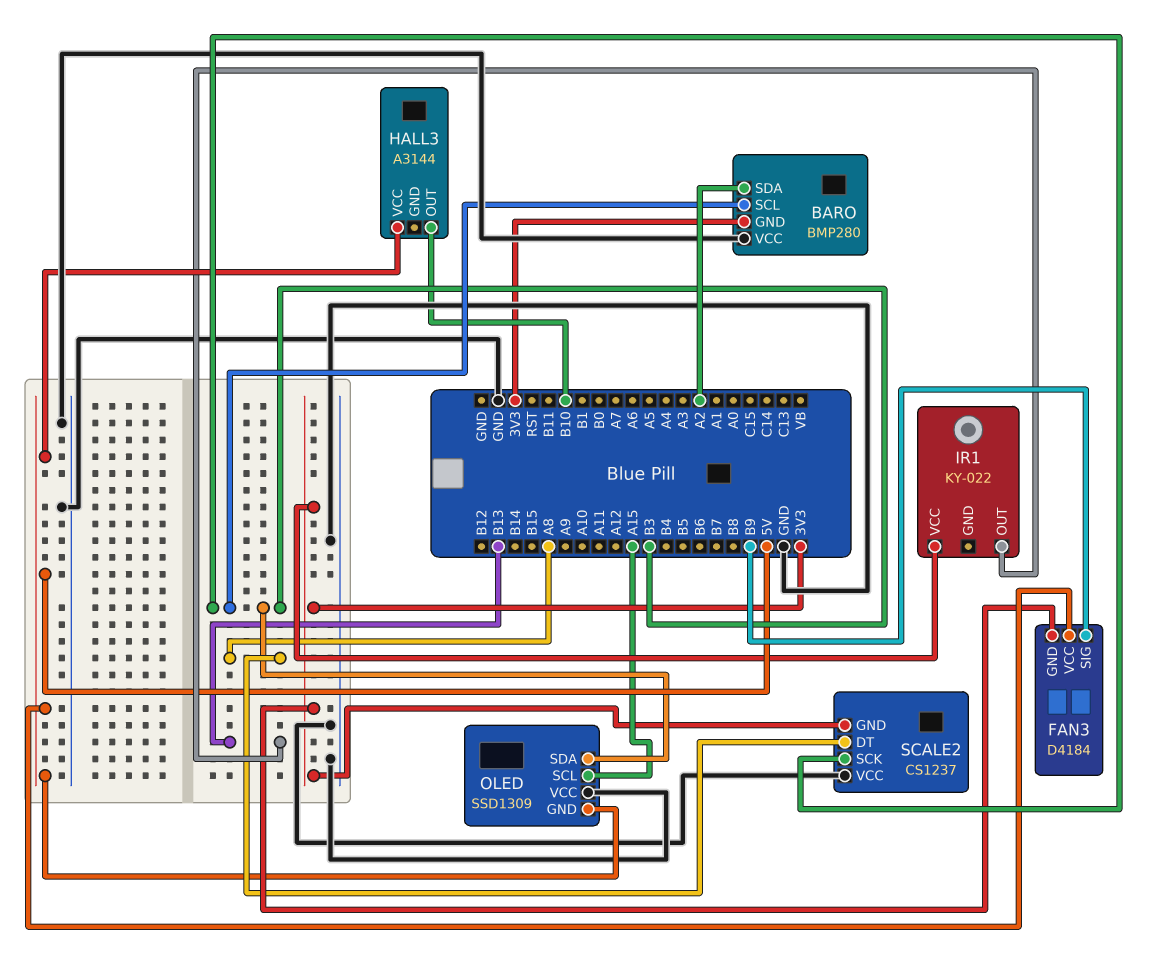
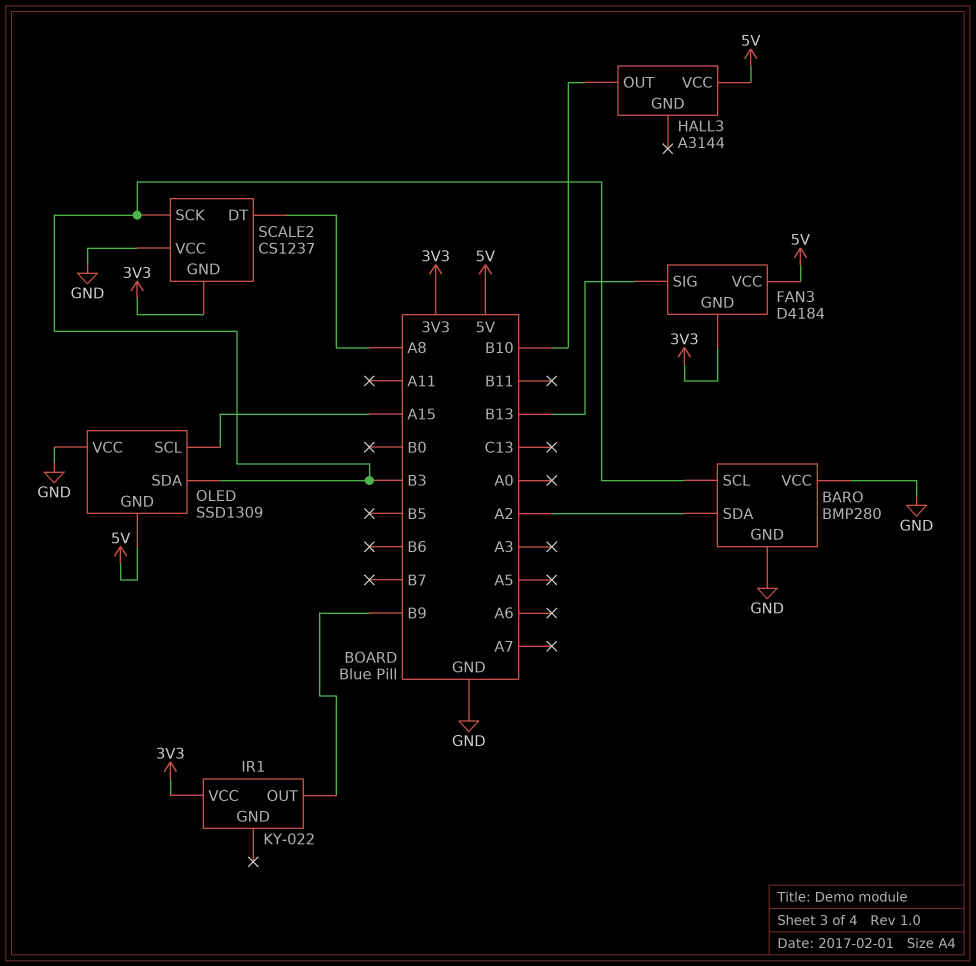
BARO pin GND: 3V3 -> GND
FAN3 pin SIG: B9 -> B13
IR1 pin OUT: B13 -> B9

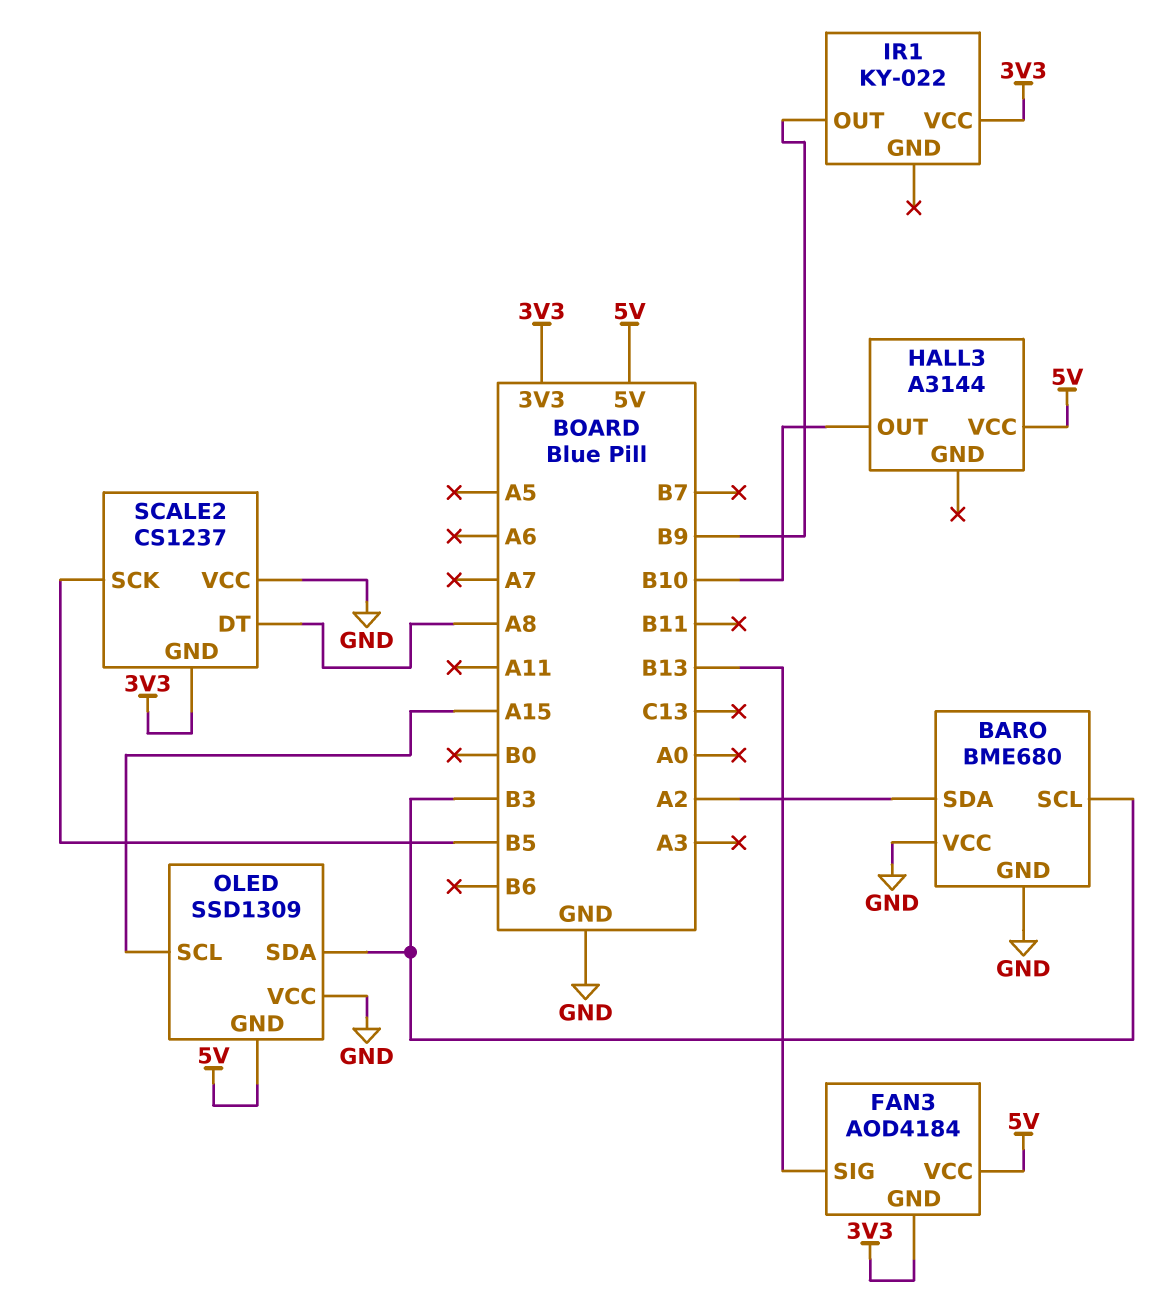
BARO: BMP280 -> BME680
FAN3: D4184 -> AOD4184
SCALE2 pin SCK: B3 -> B5

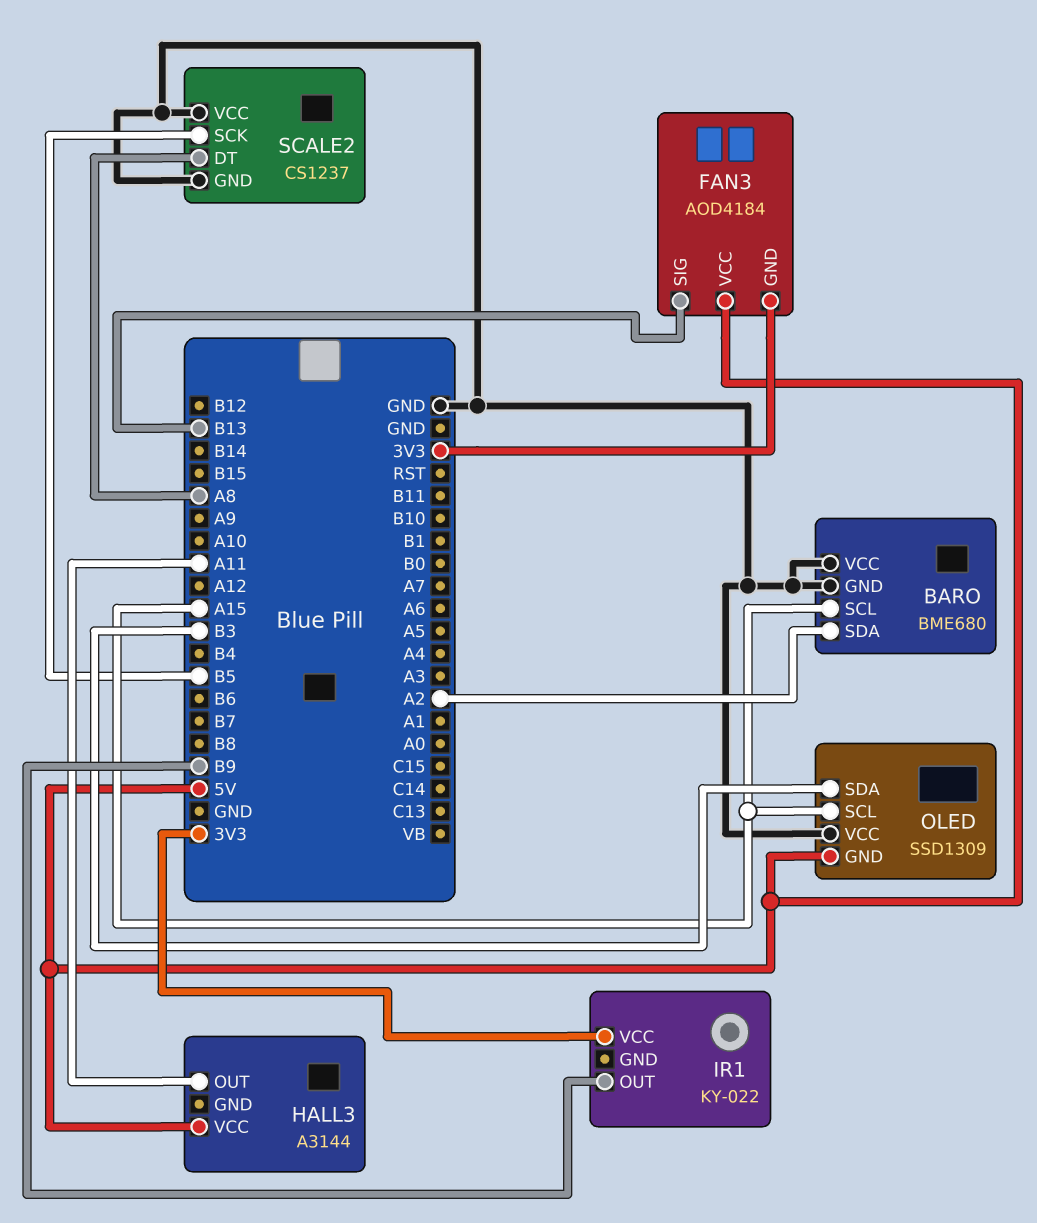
BARO pin SCL: B3 -> A15
HALL3 pin OUT: B10 -> A11
SCALE2 pin GND: 3V3 -> GND

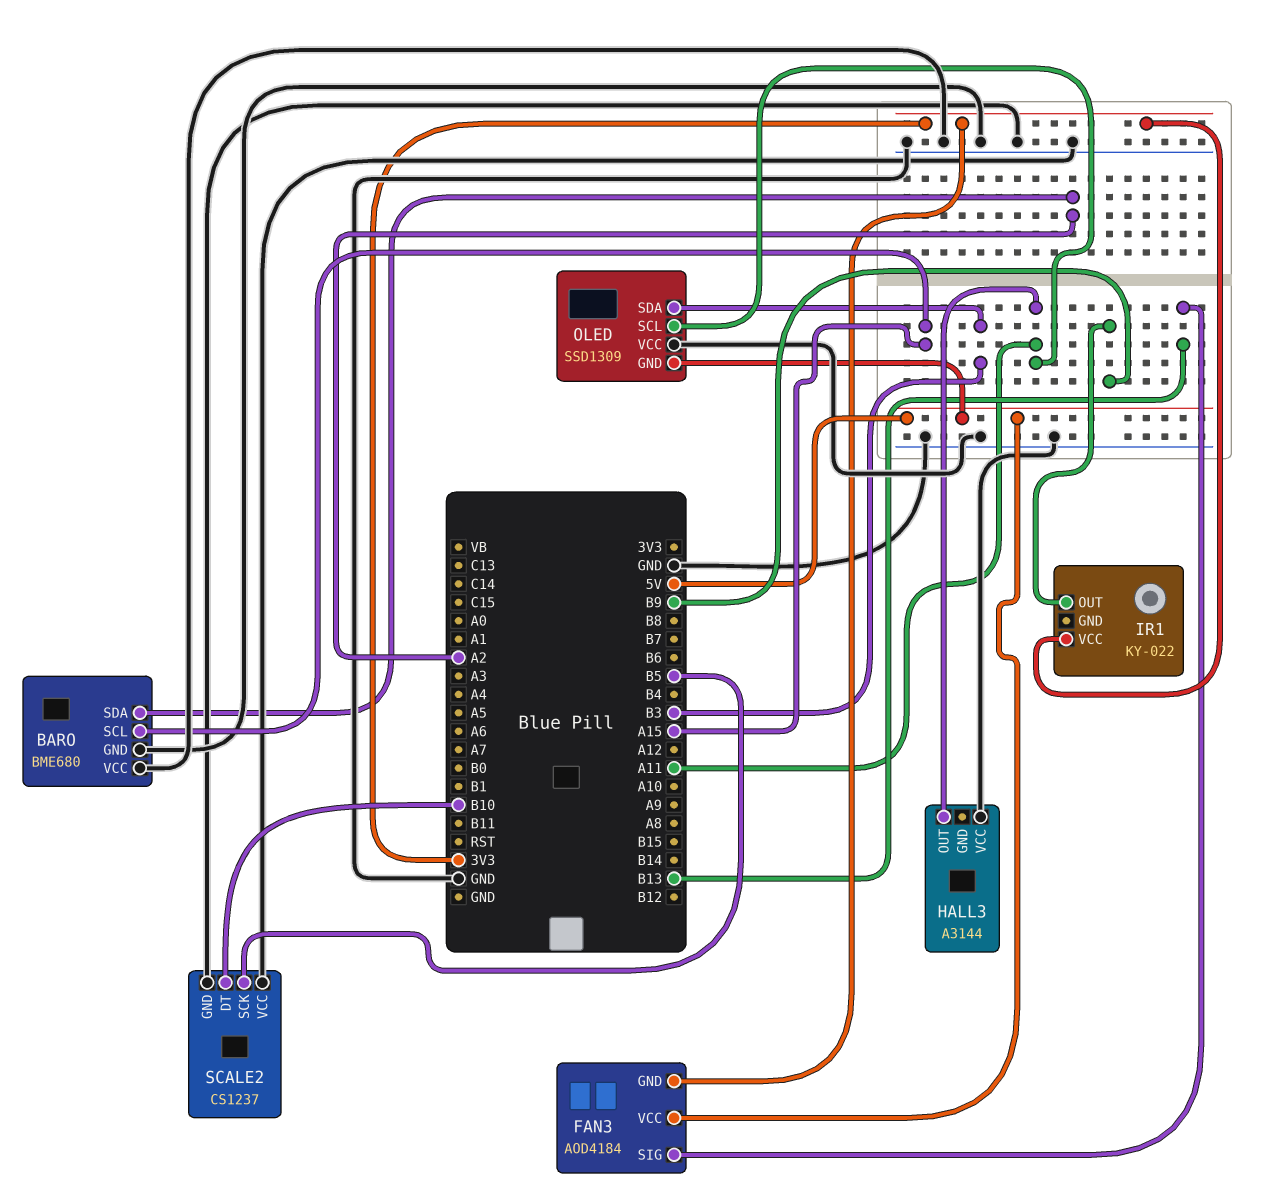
HALL3 pin VCC: 5V -> GND
OLED pin SCL: A15 -> A11
SCALE2 pin DT: A8 -> B10

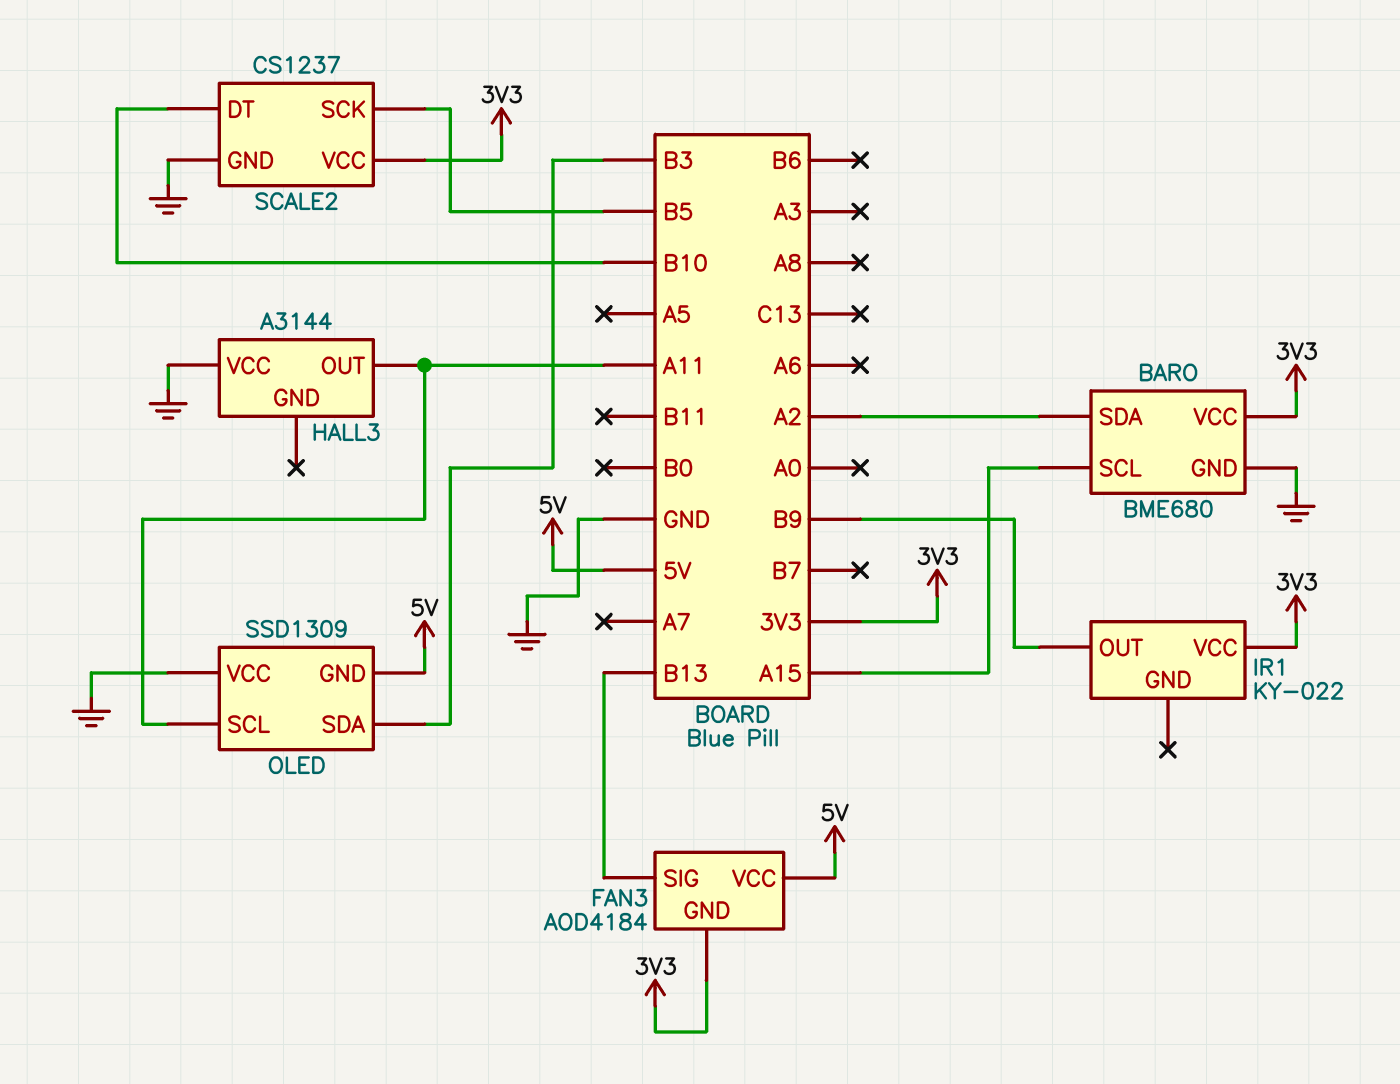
BARO pin VCC: GND -> 3V3
SCALE2 pin VCC: GND -> 3V3

